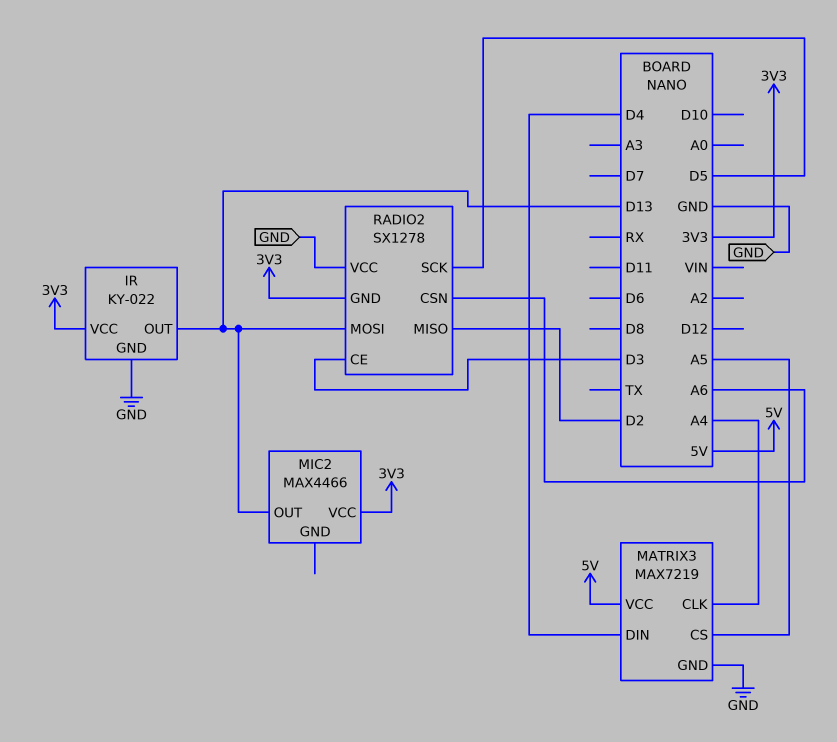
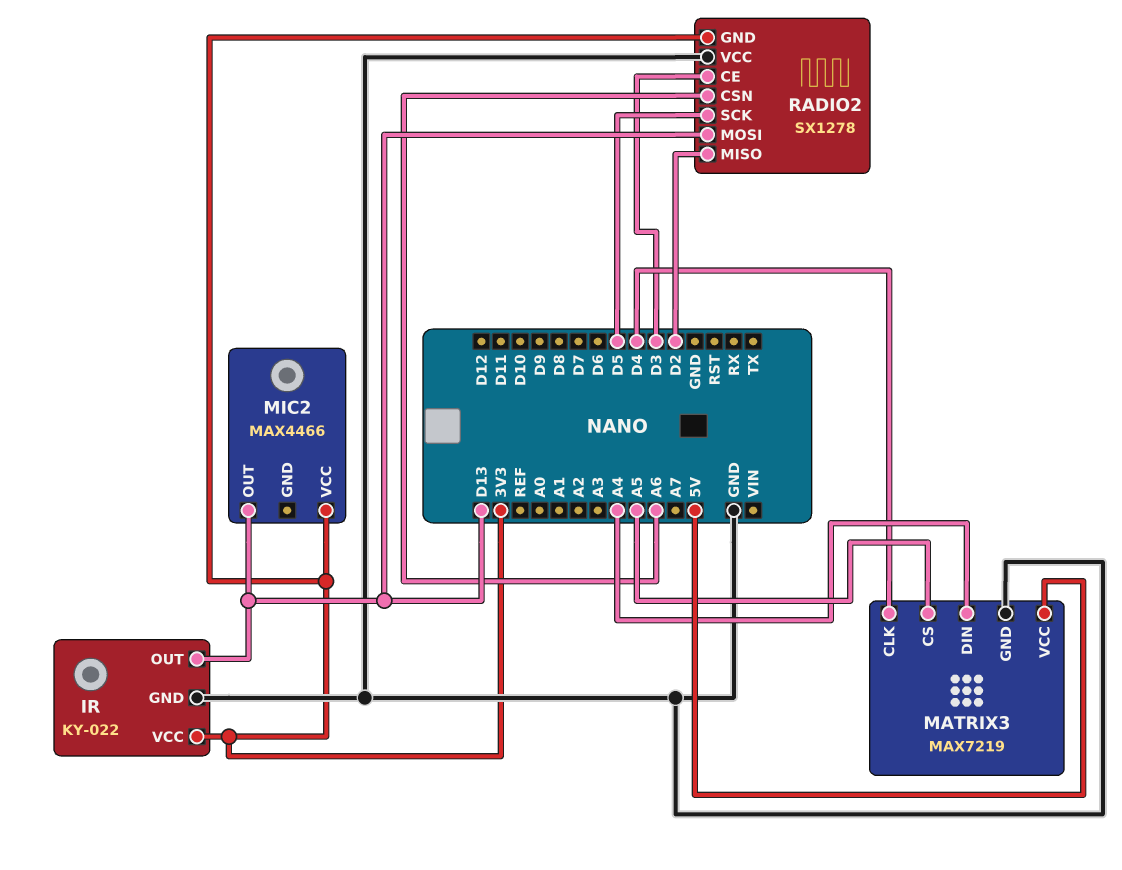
MATRIX3 pin CLK: A4 -> D4
MATRIX3 pin DIN: D4 -> A4

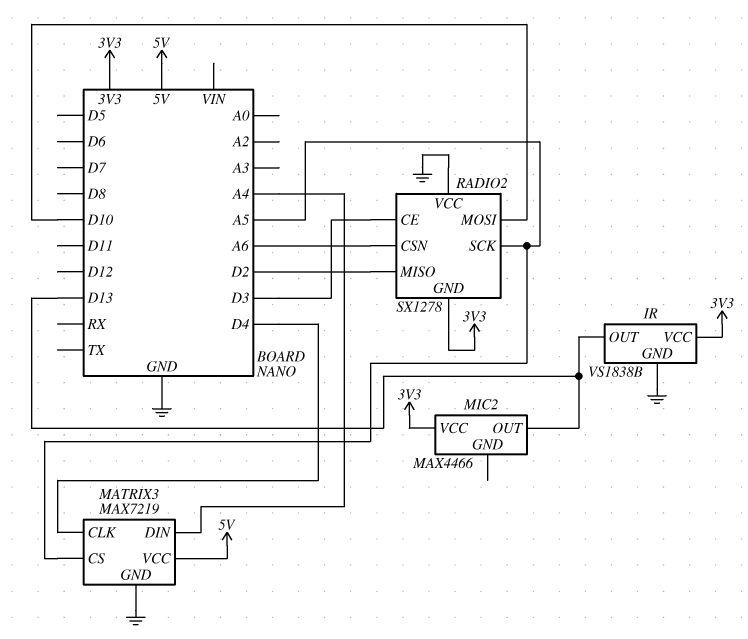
IR: KY-022 -> VS1838B
RADIO2 pin MOSI: D13 -> D10
RADIO2 pin SCK: D5 -> A5

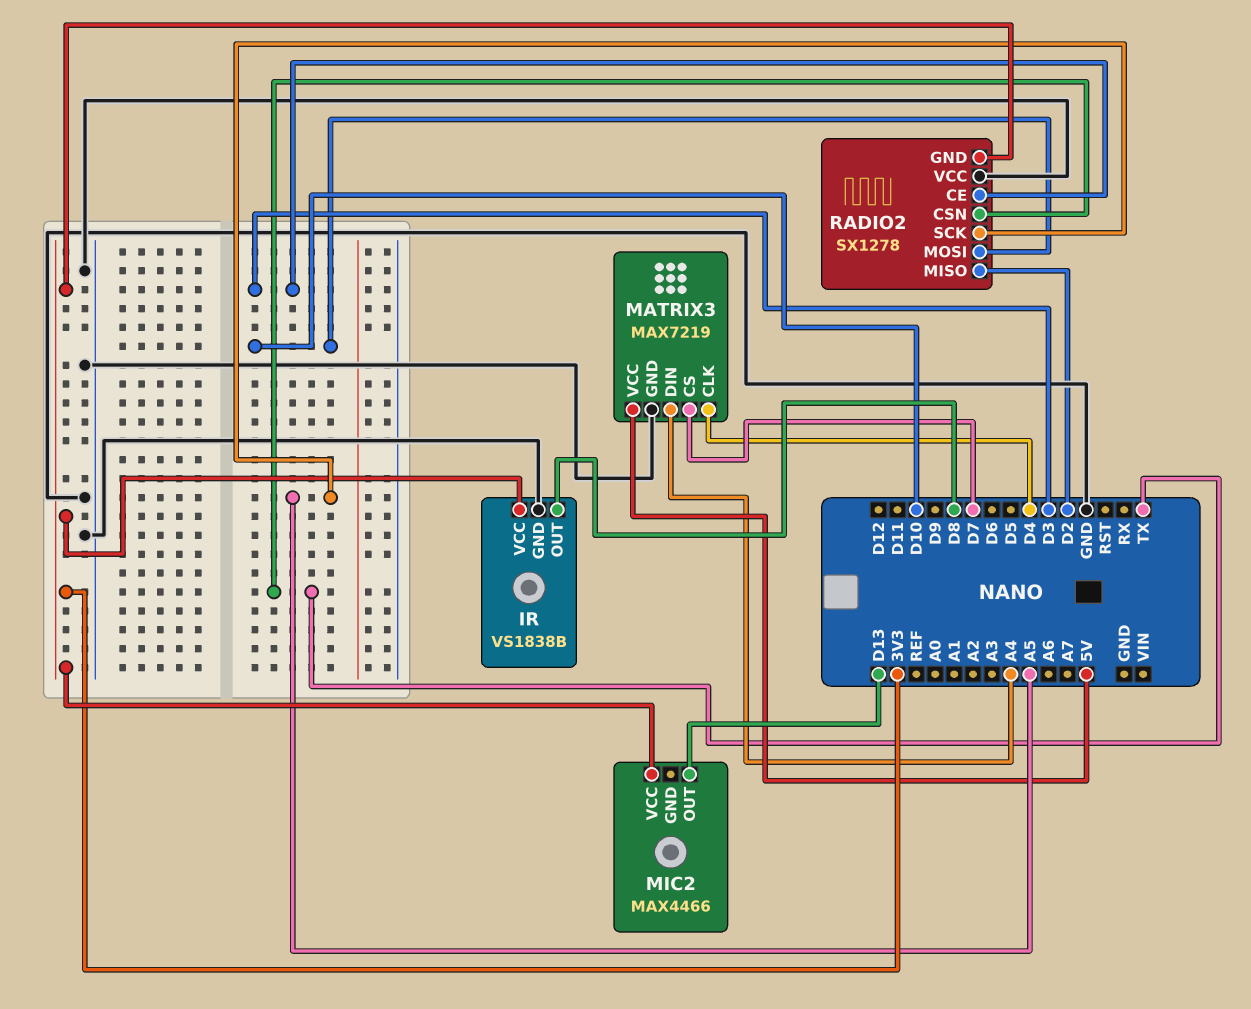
IR pin OUT: D13 -> D8
MATRIX3 pin CS: A5 -> D7
RADIO2 pin CSN: A6 -> TX

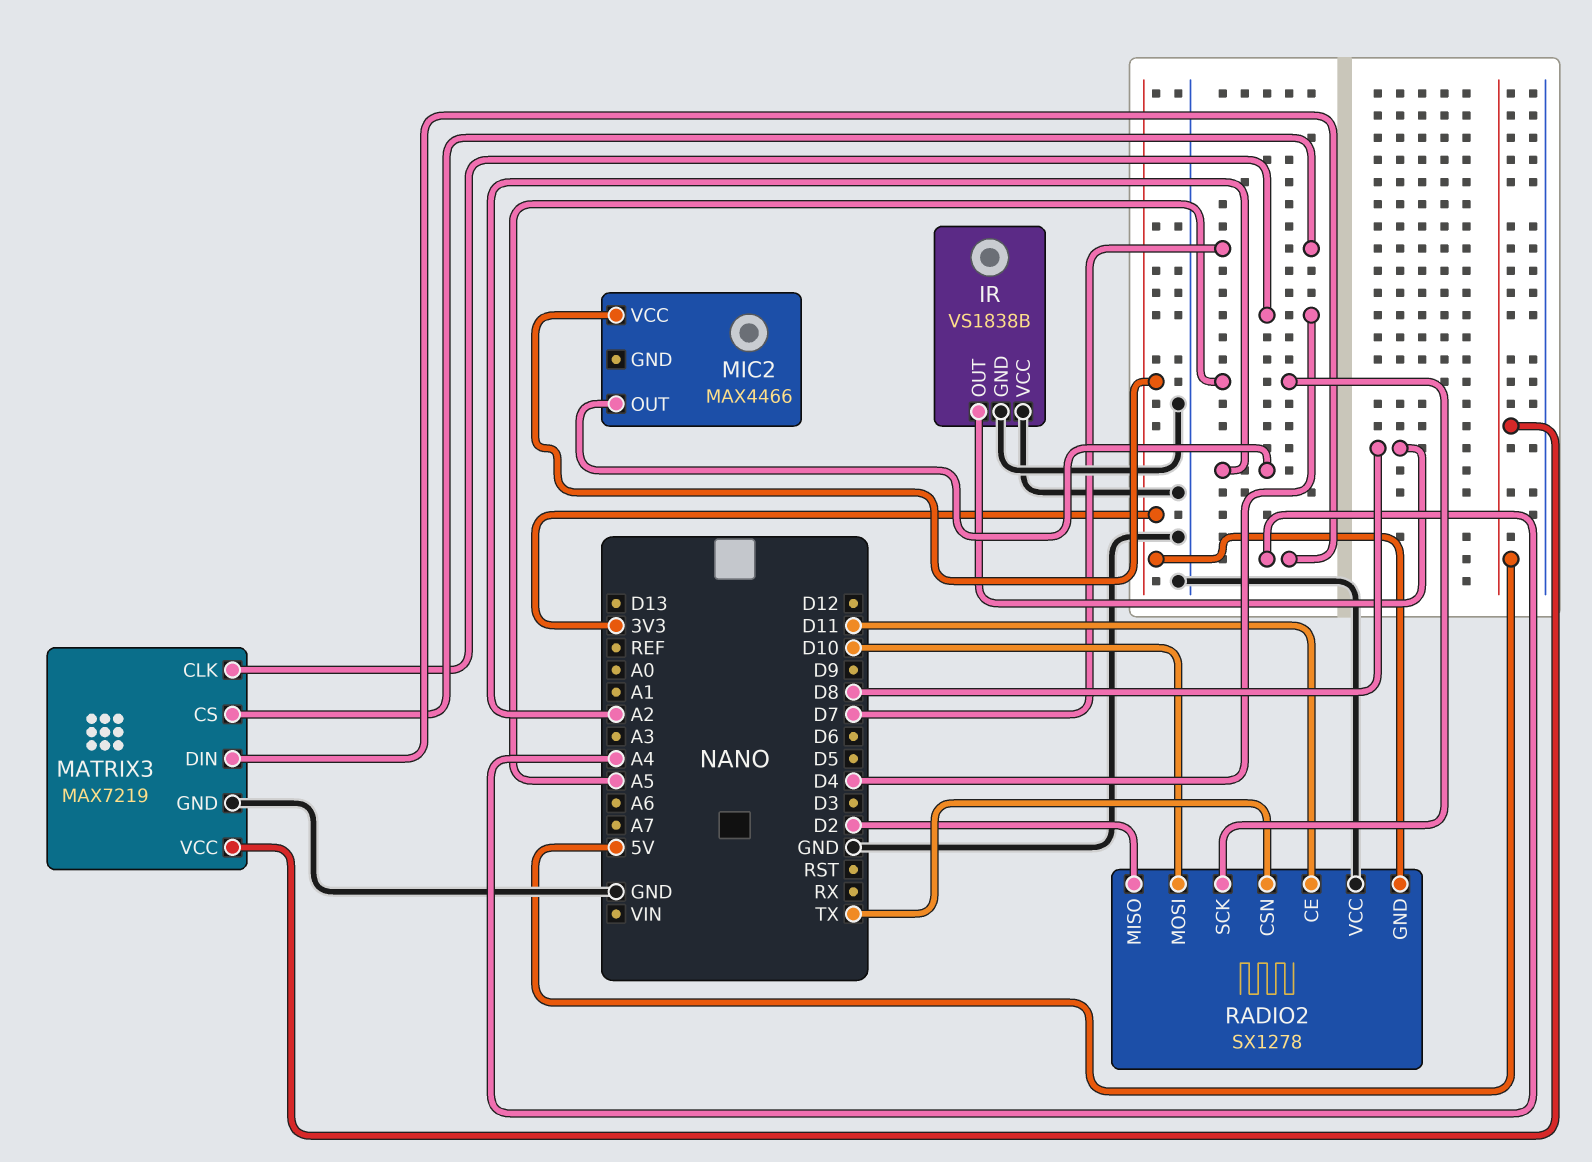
IR pin VCC: 3V3 -> GND
MIC2 pin OUT: D13 -> A2
RADIO2 pin CE: D3 -> D11

